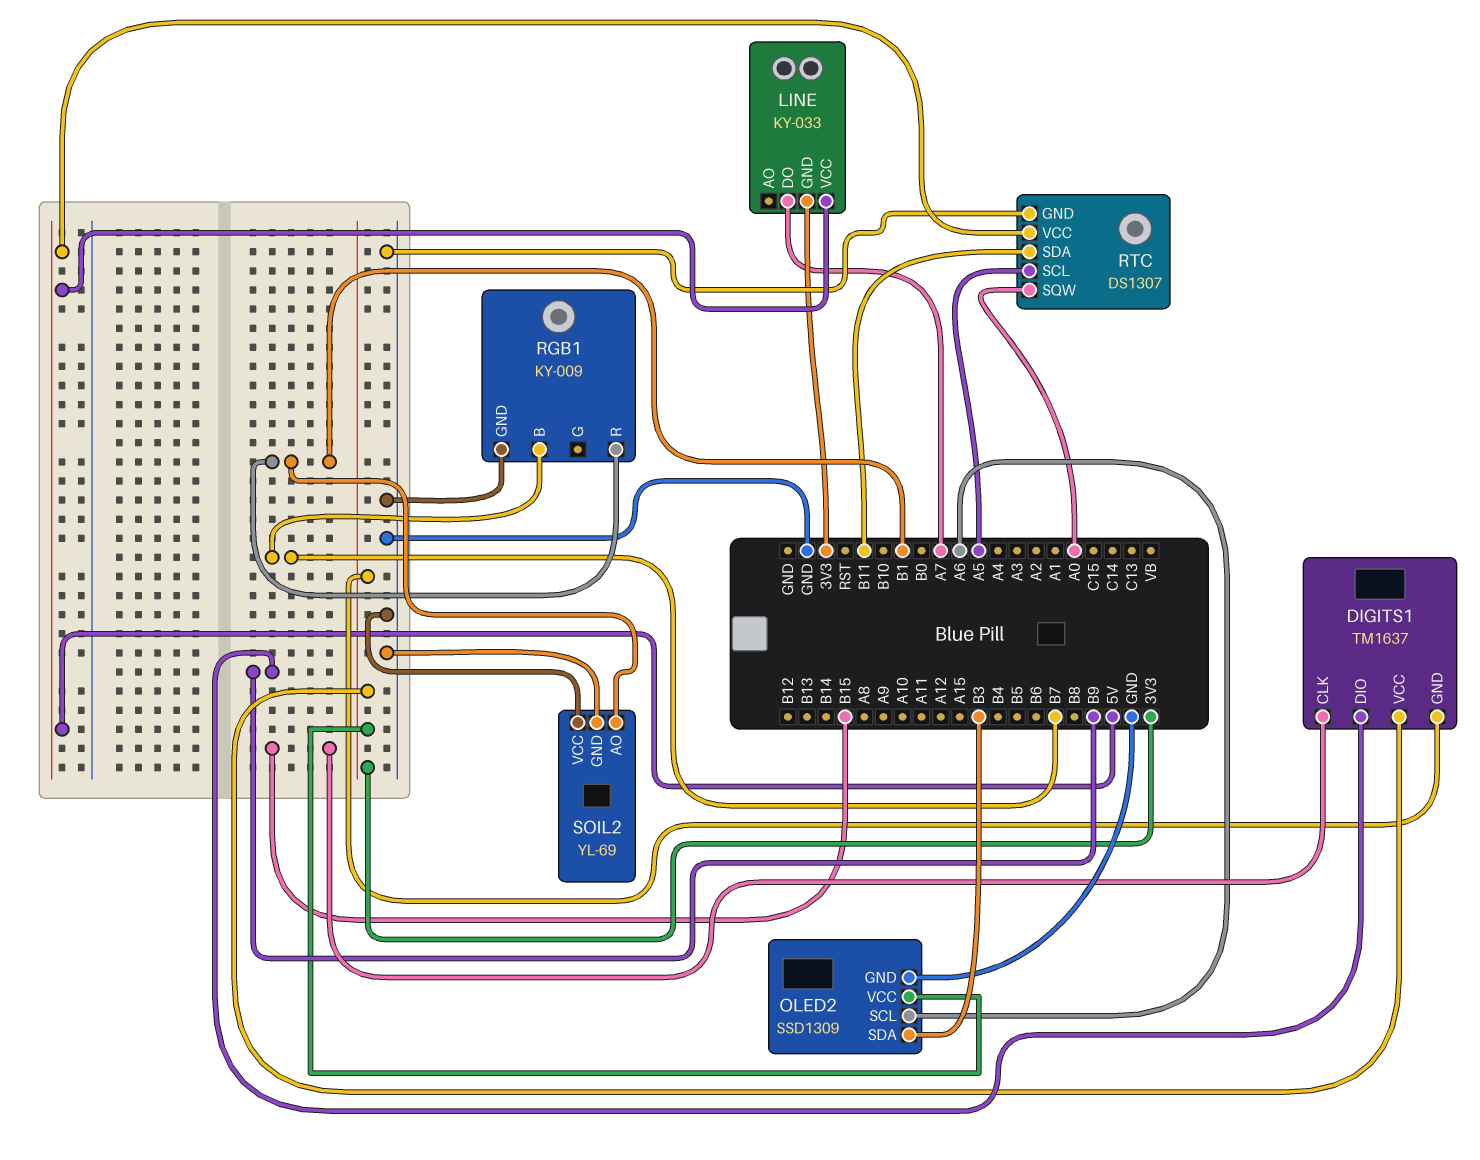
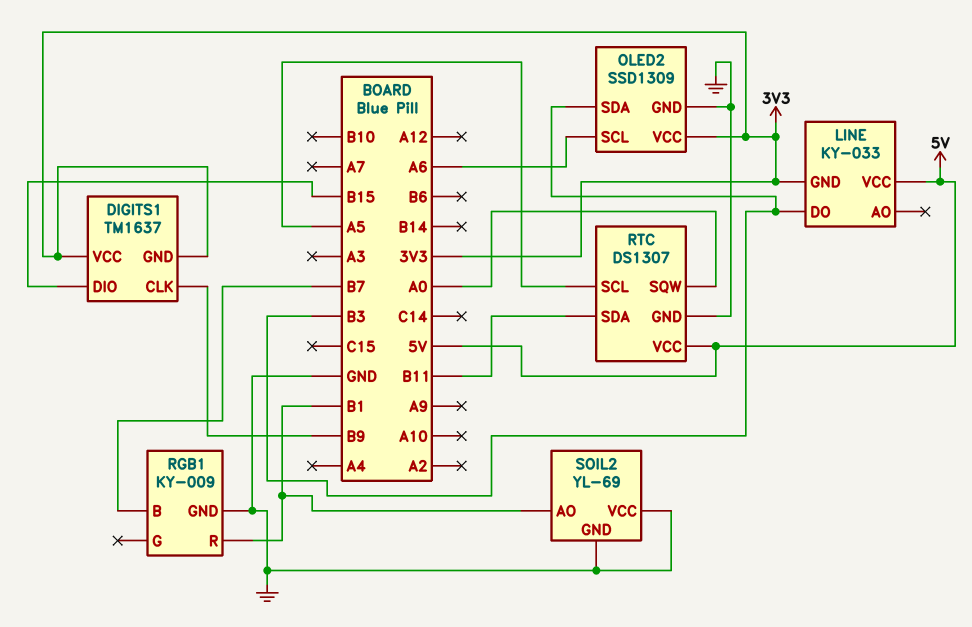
DIGITS1 pin CLK: B15 -> B9
DIGITS1 pin DIO: B9 -> B15
LINE pin DO: A7 -> B3

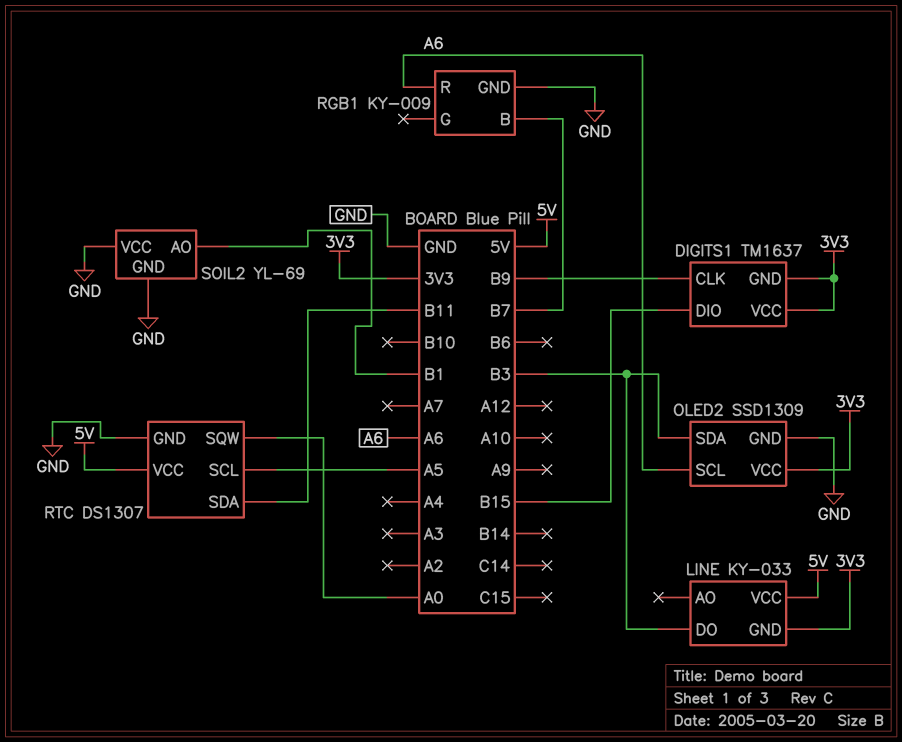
RGB1 pin R: B1 -> A6

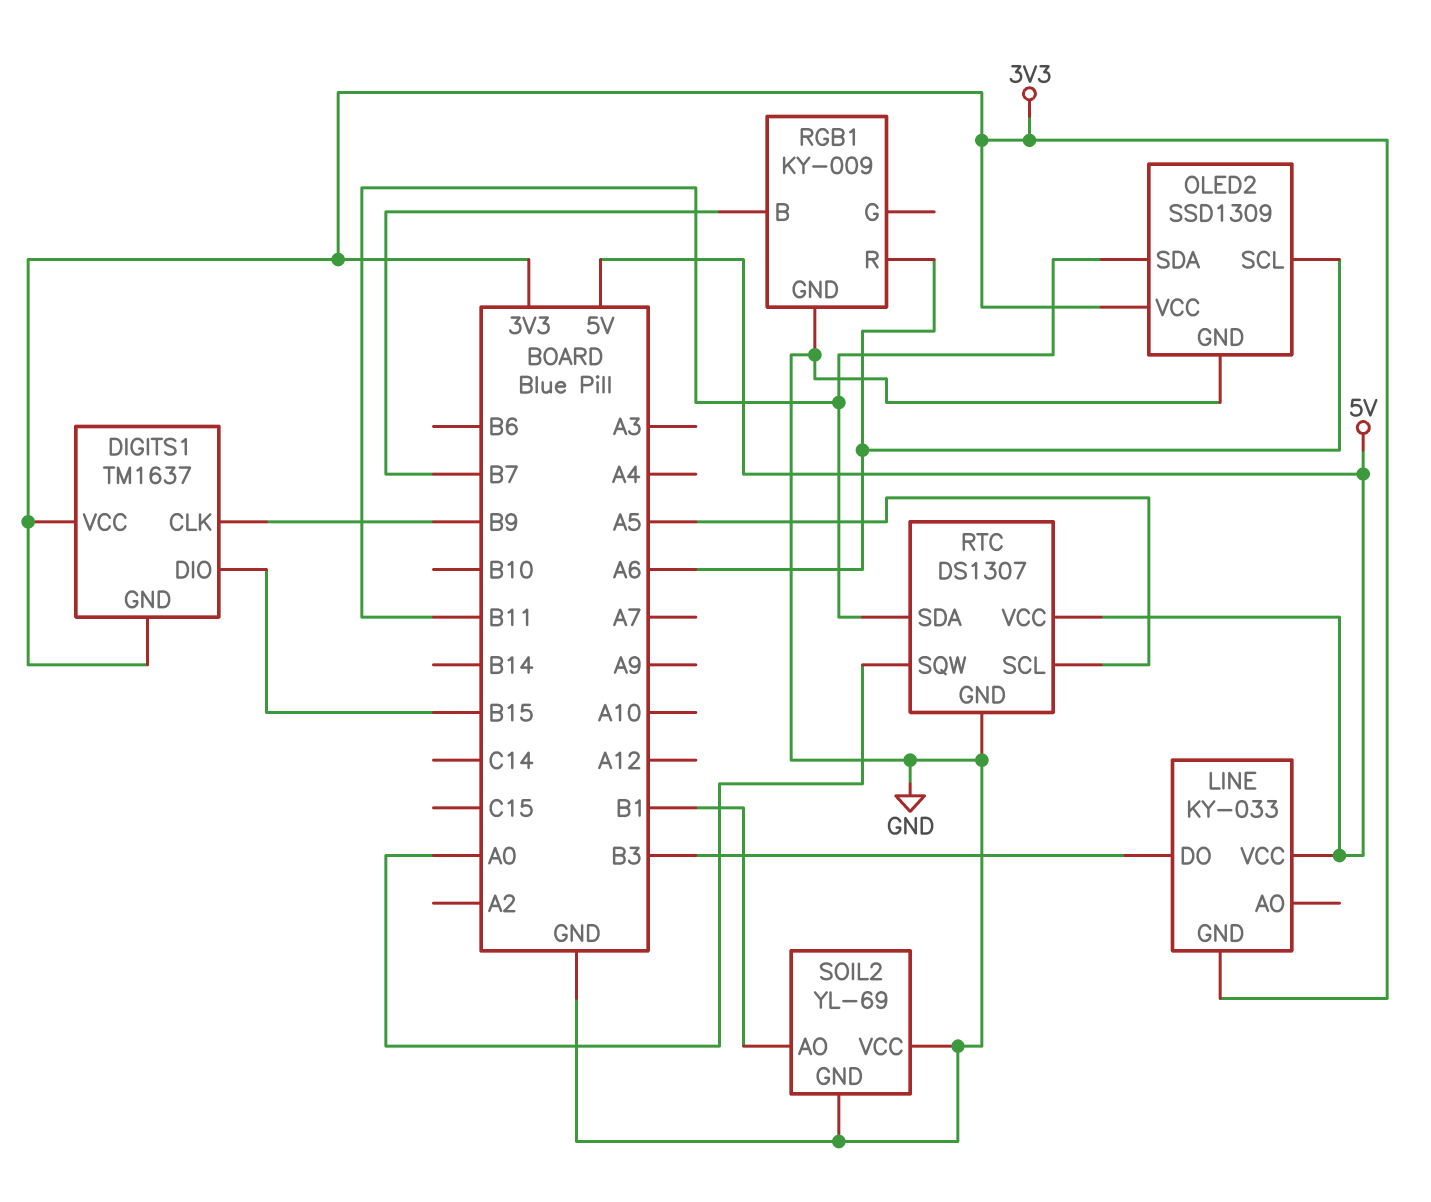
OLED2 pin SDA: B3 -> B11

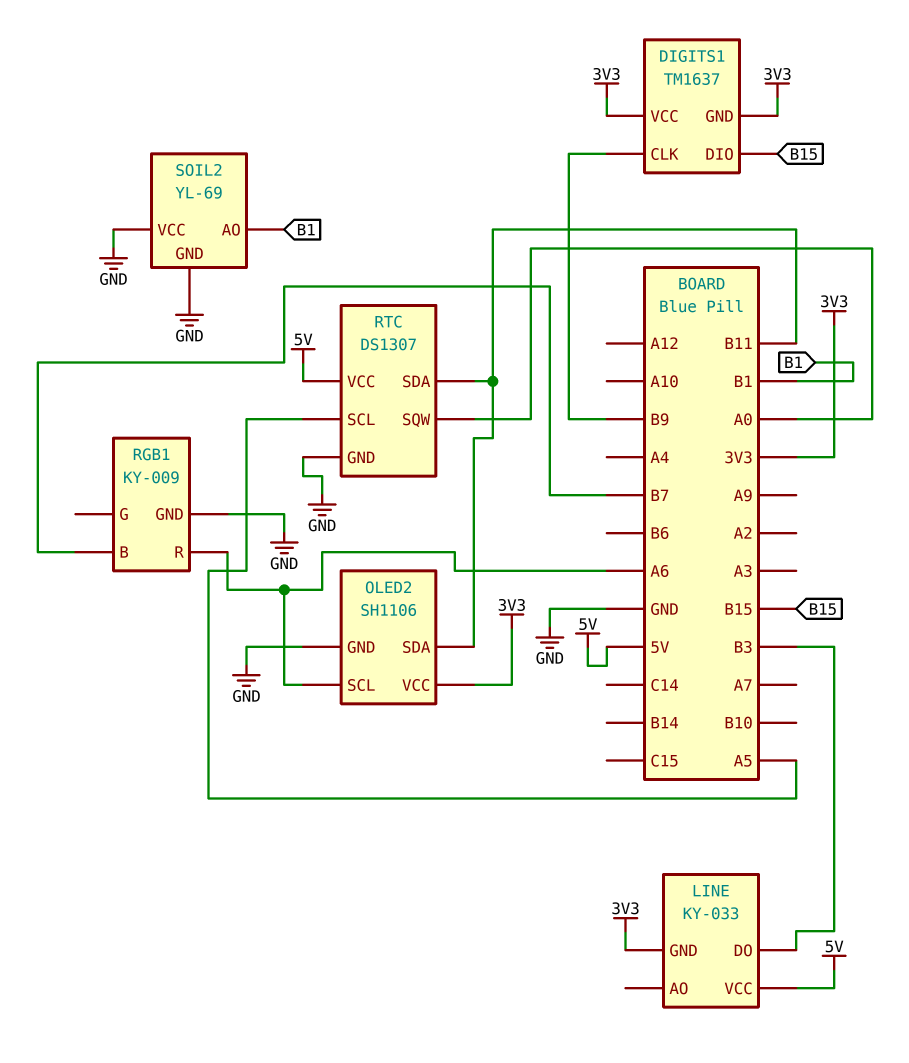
OLED2: SSD1309 -> SH1106

